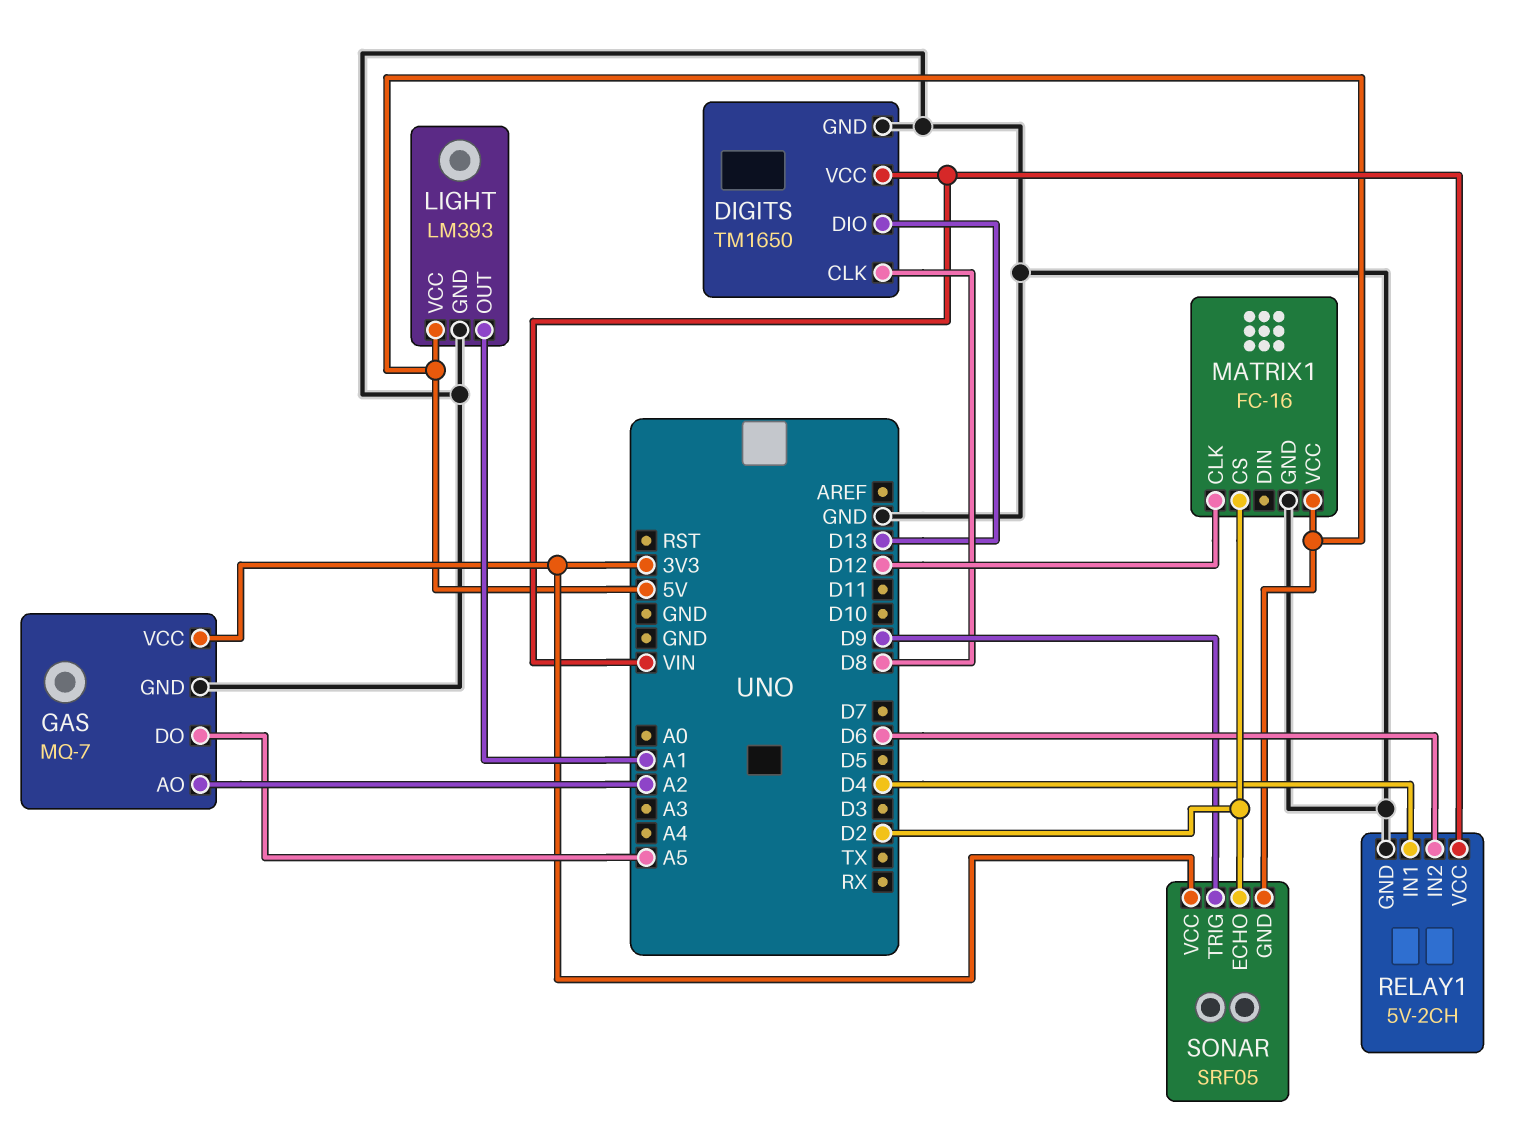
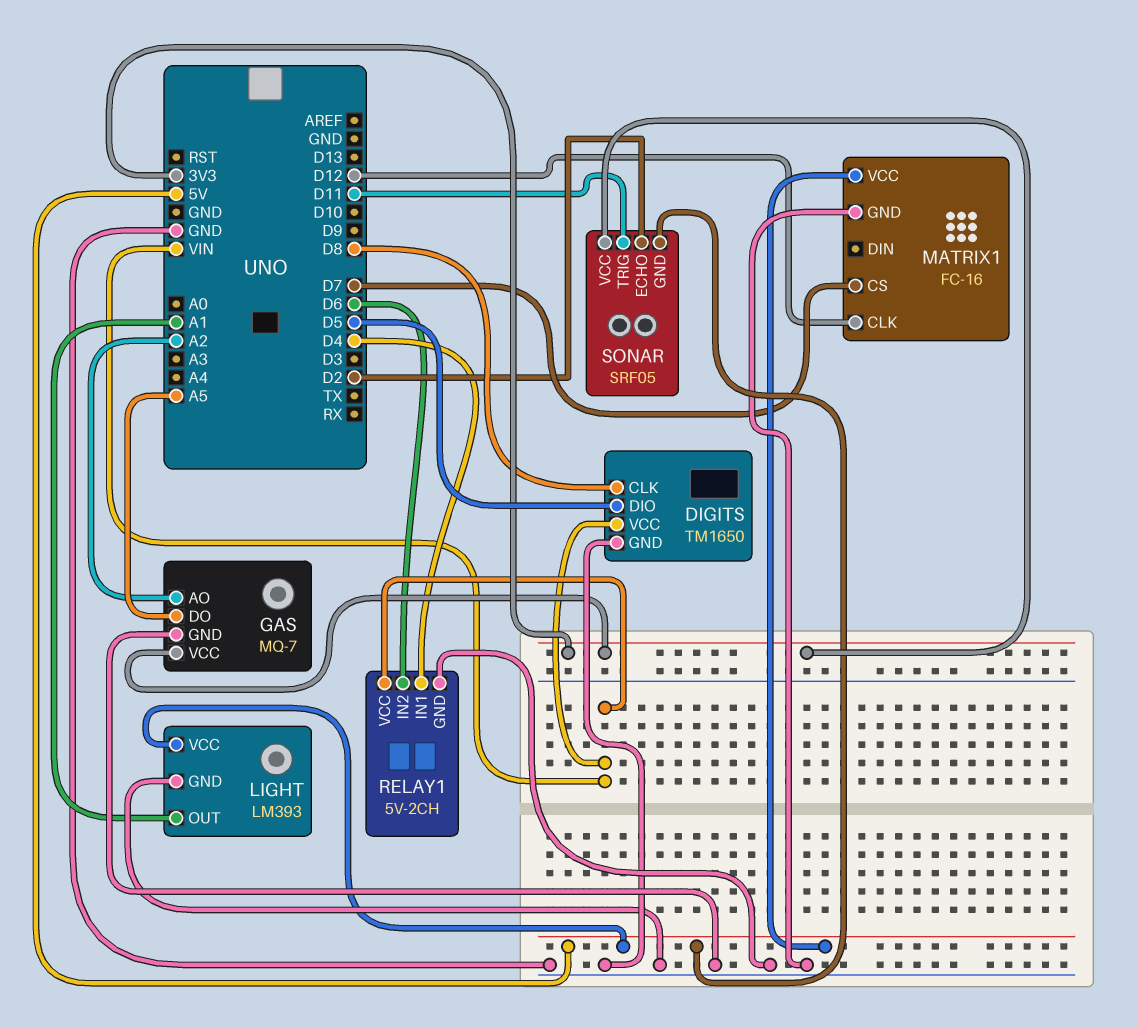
DIGITS pin DIO: D13 -> D5
MATRIX1 pin CS: D2 -> D7
SONAR pin TRIG: D9 -> D11

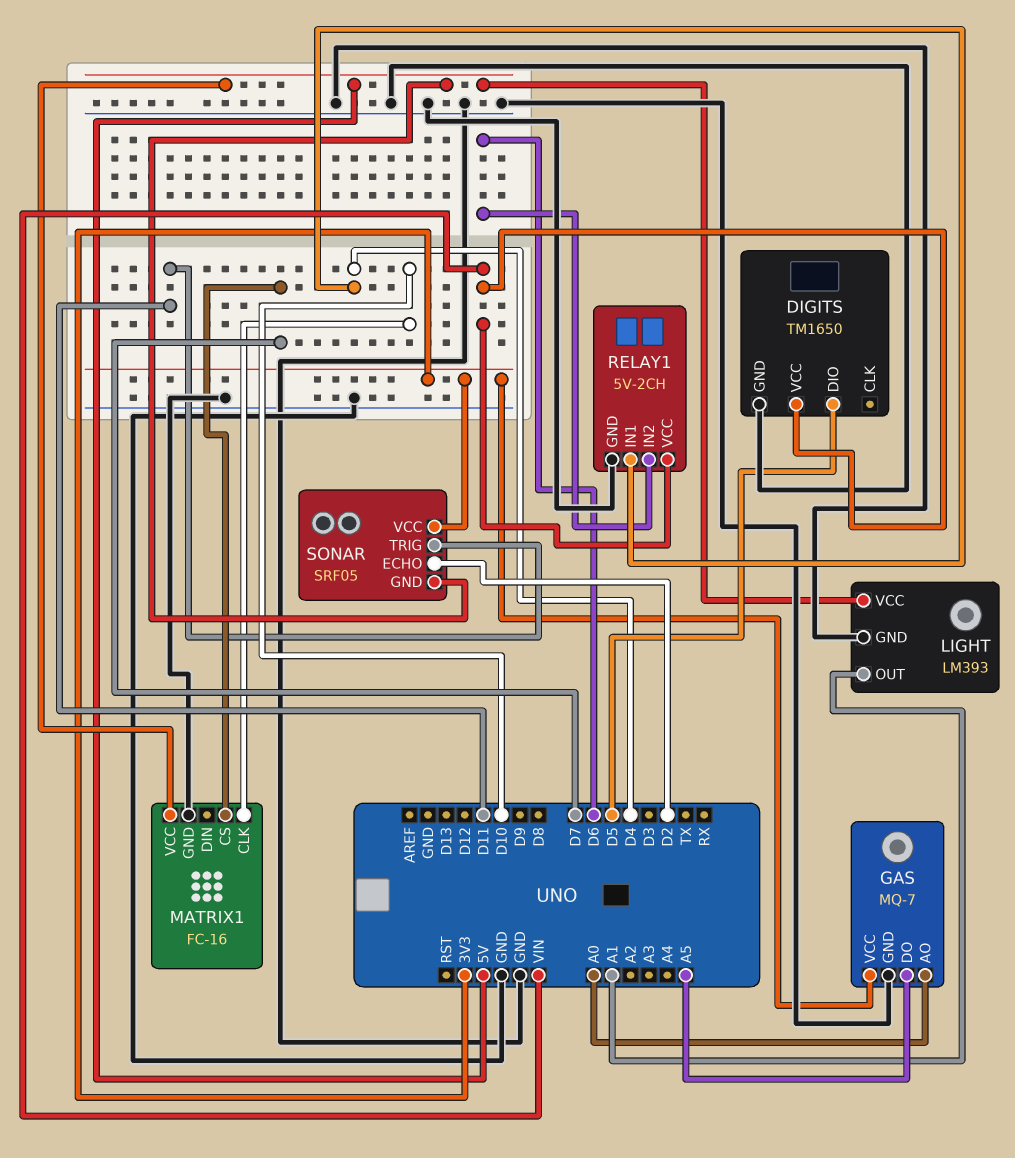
DIGITS pin CLK: D8 -> none
GAS pin AO: A2 -> A0
MATRIX1 pin CLK: D12 -> D10

